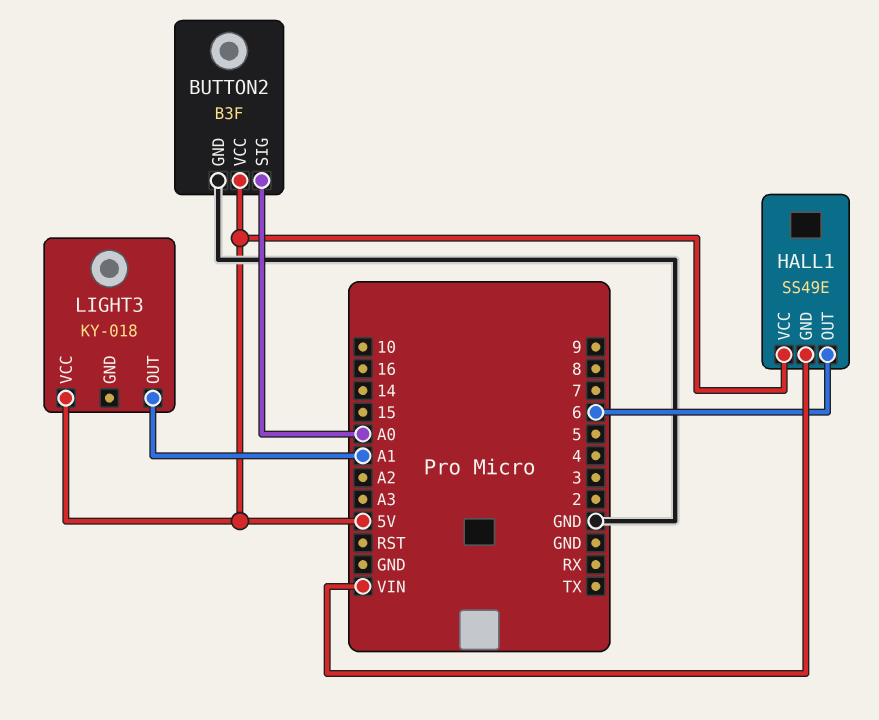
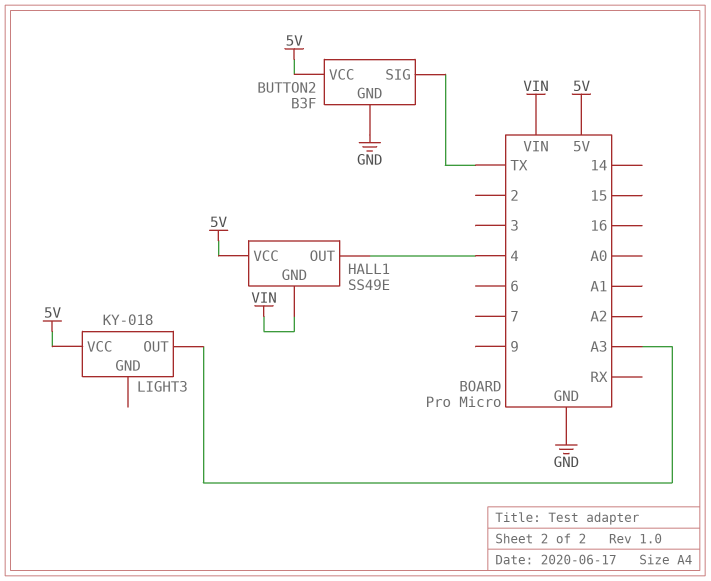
BUTTON2 pin SIG: A0 -> TX
HALL1 pin OUT: 6 -> 4
LIGHT3 pin OUT: A1 -> A3

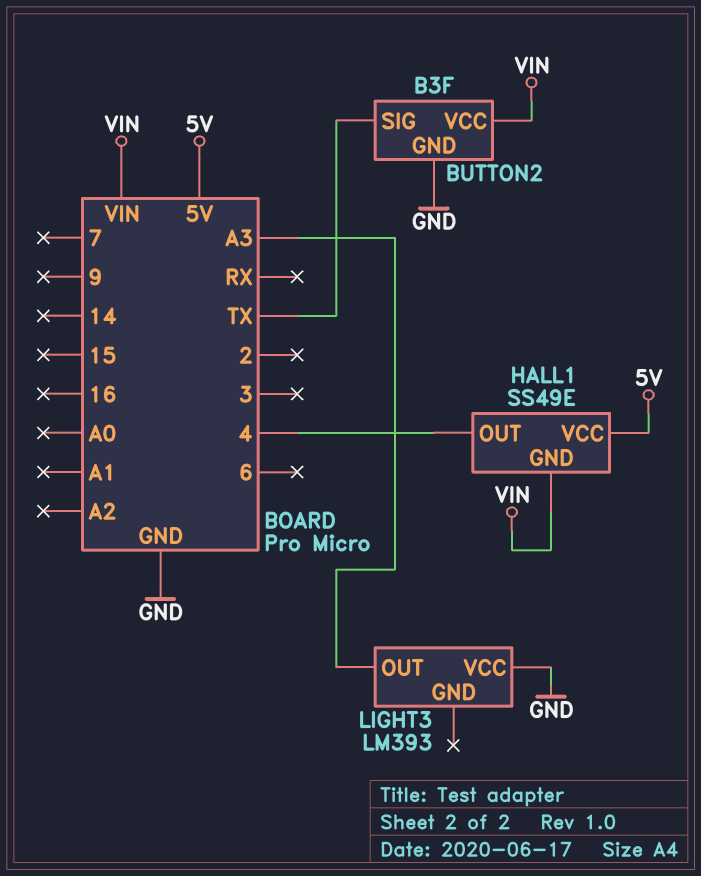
BUTTON2 pin VCC: 5V -> VIN
LIGHT3: KY-018 -> LM393
LIGHT3 pin VCC: 5V -> GND

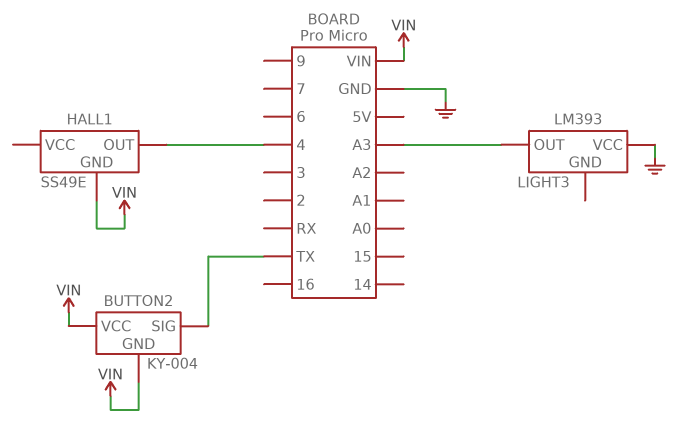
BUTTON2: B3F -> KY-004
BUTTON2 pin GND: GND -> VIN
HALL1 pin VCC: 5V -> none

